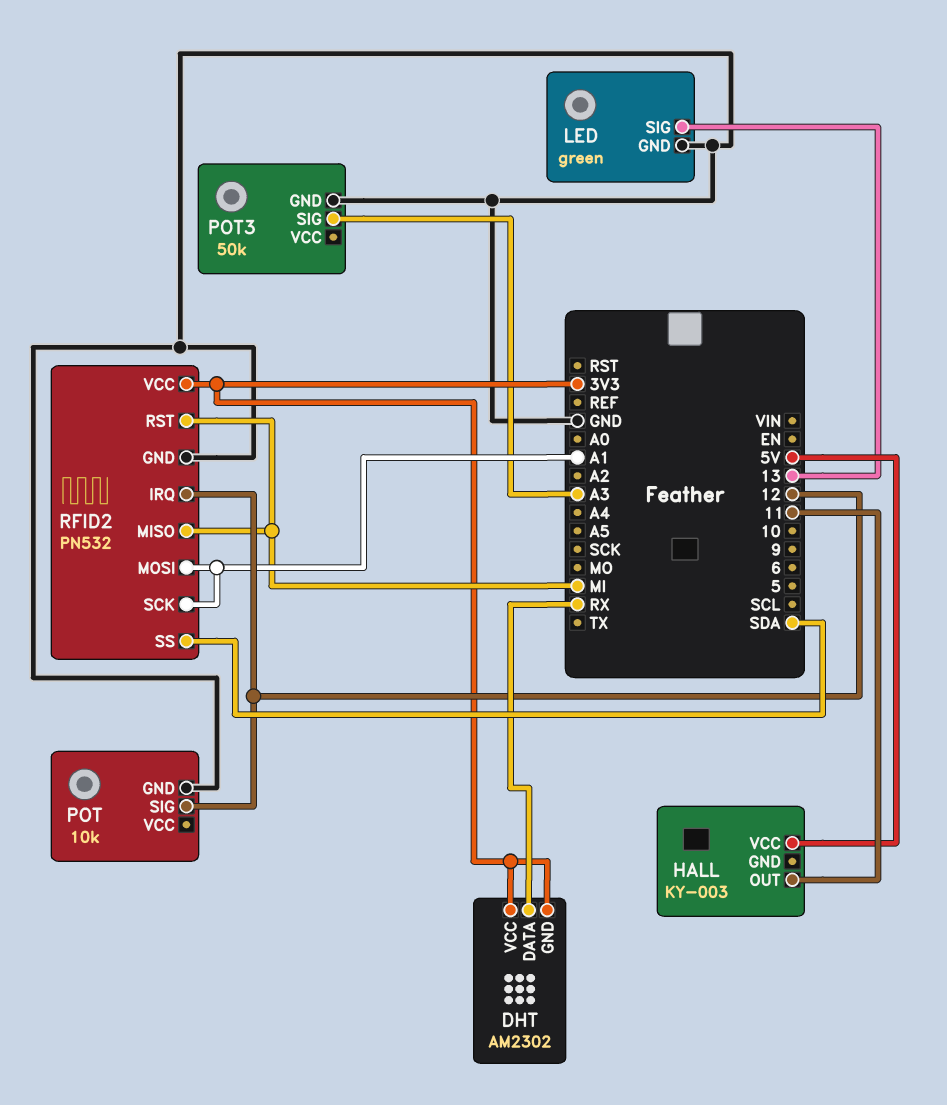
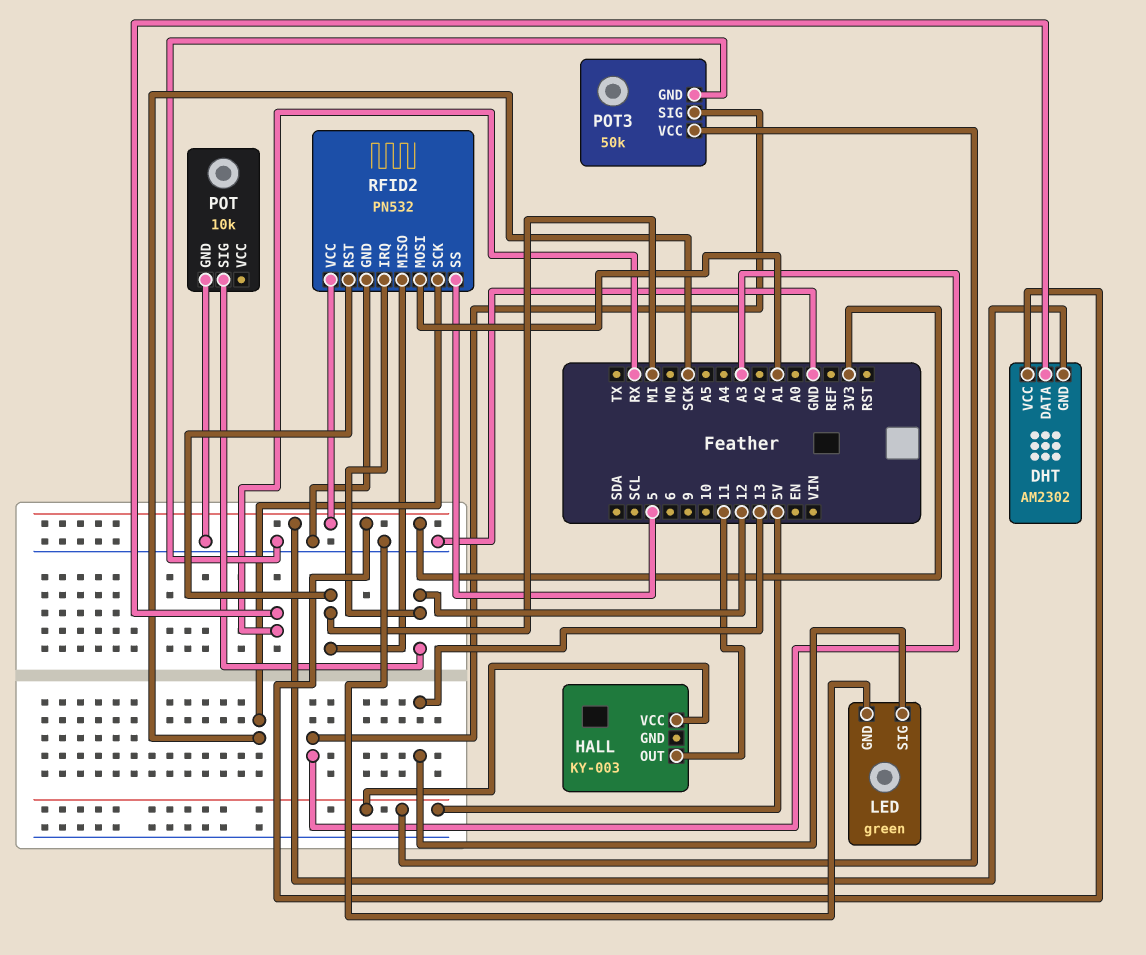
POT3 pin VCC: none -> 5V
RFID2 pin SCK: A1 -> SCK
RFID2 pin SS: SDA -> 5

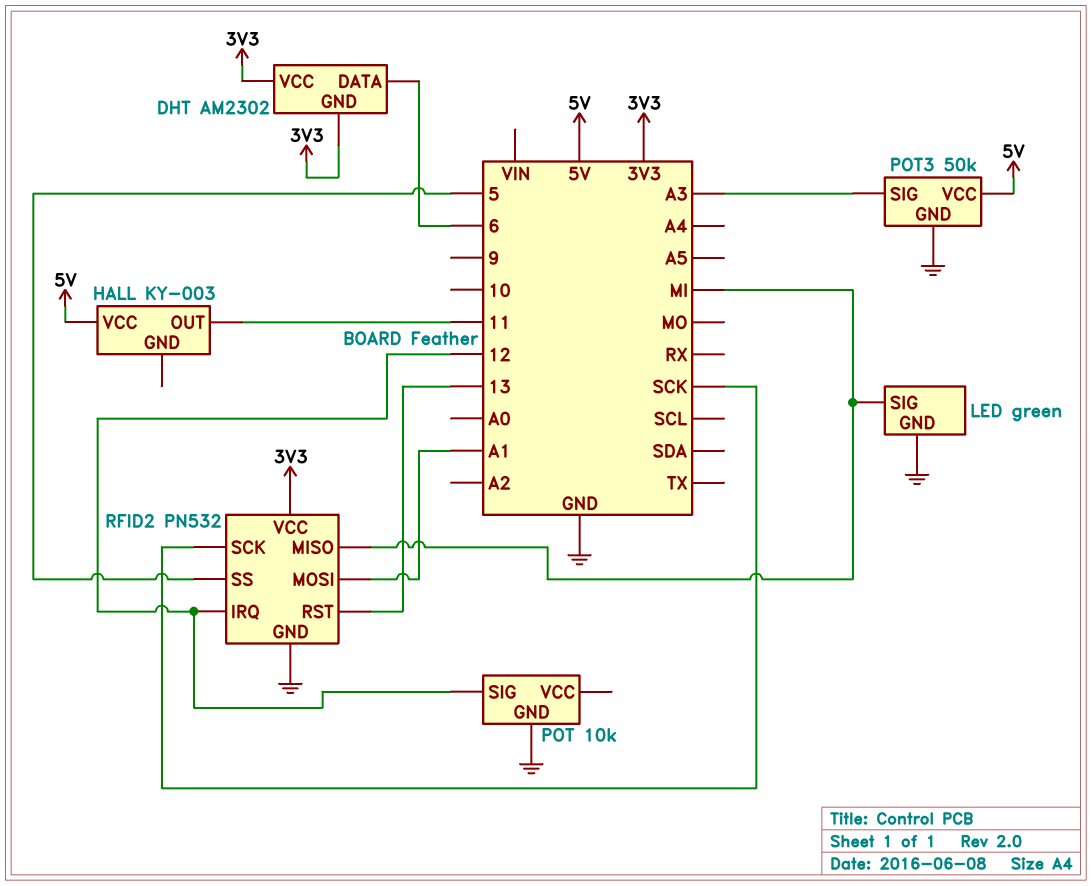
DHT pin DATA: RX -> 6
LED pin SIG: 13 -> MI
RFID2 pin RST: MI -> 13

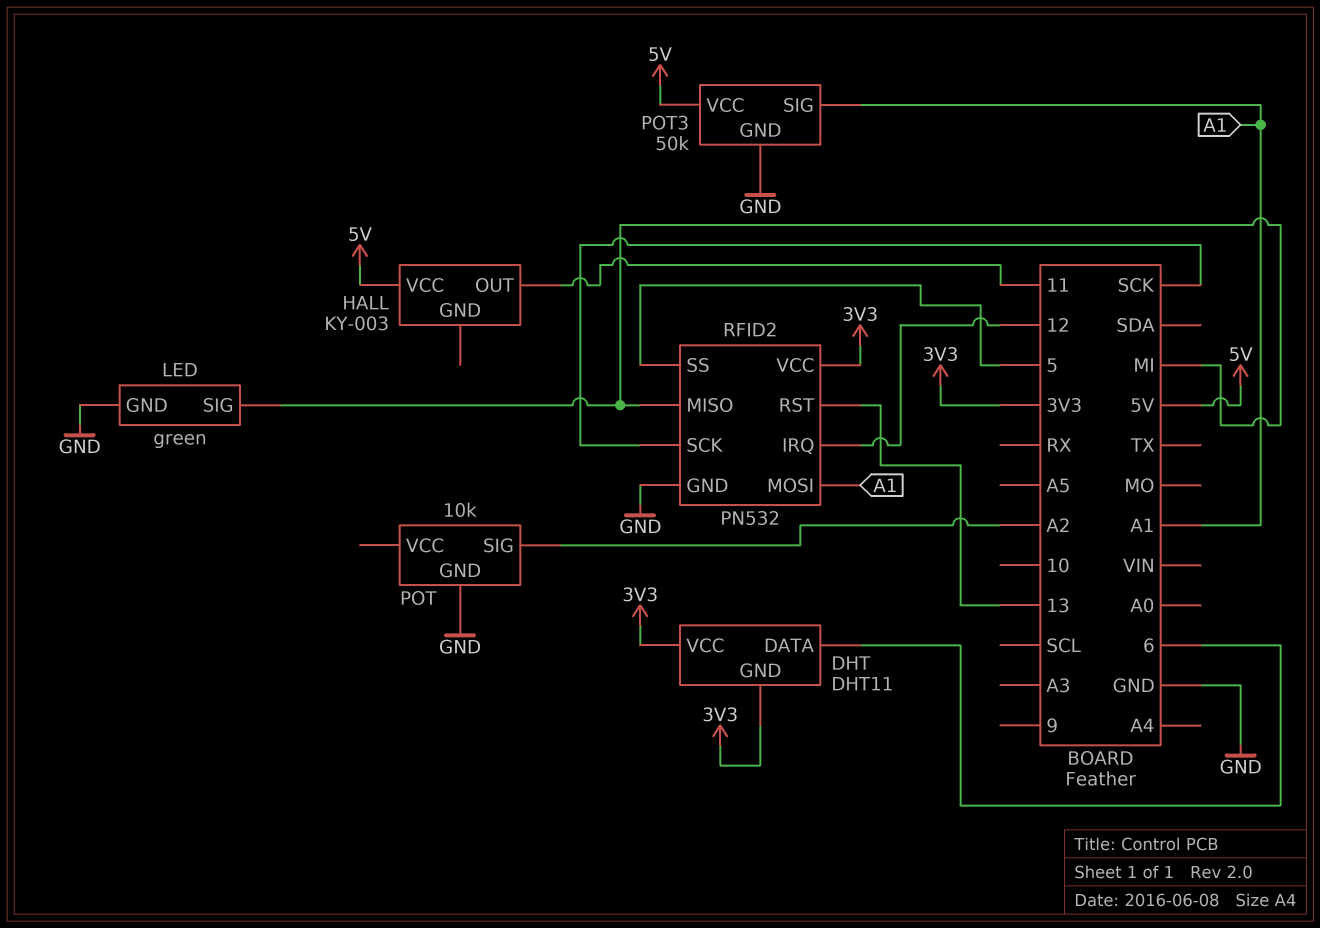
DHT: AM2302 -> DHT11
POT pin SIG: 12 -> A2
POT3 pin SIG: A3 -> A1

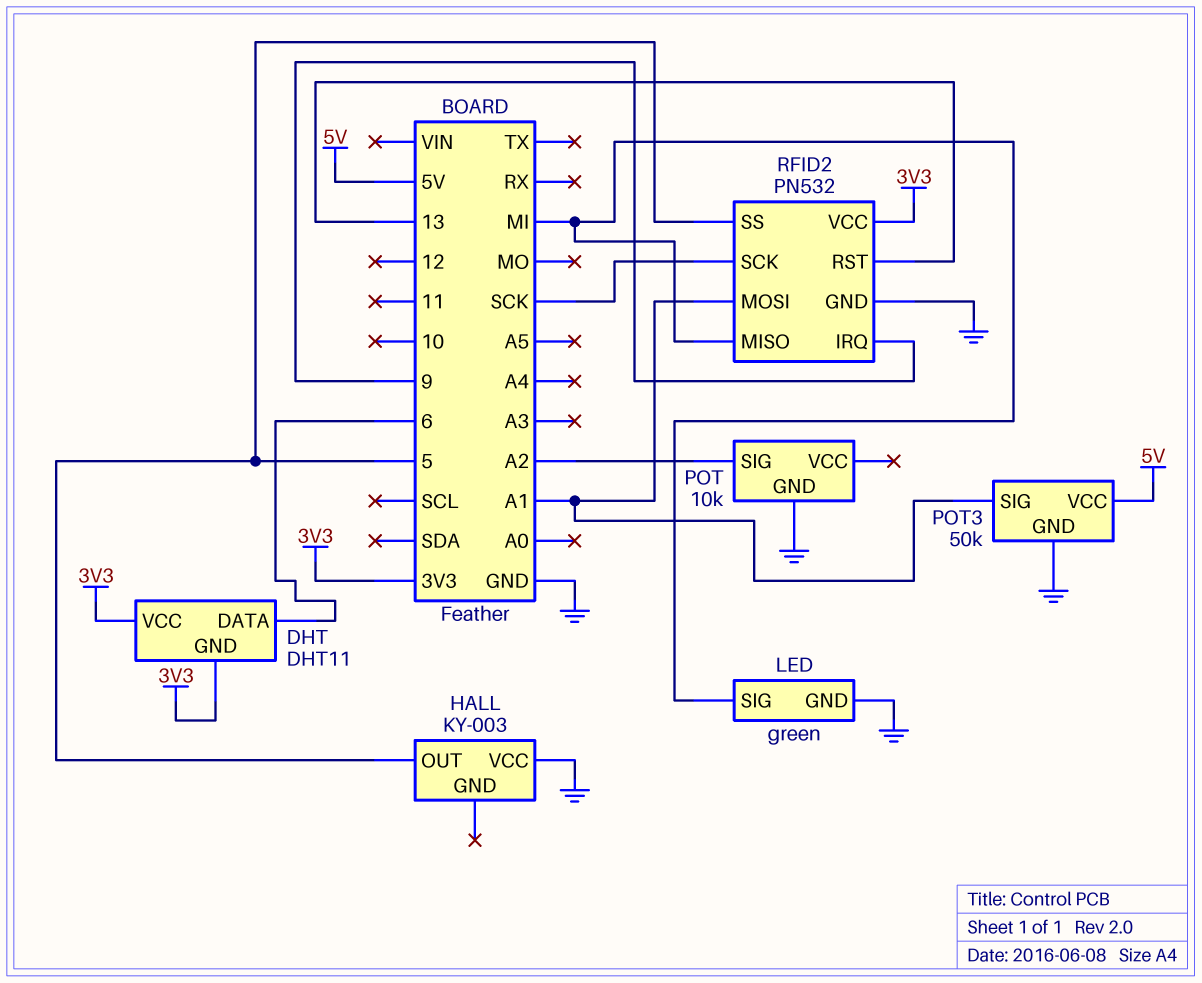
HALL pin OUT: 11 -> 5
HALL pin VCC: 5V -> GND
RFID2 pin IRQ: 12 -> 9

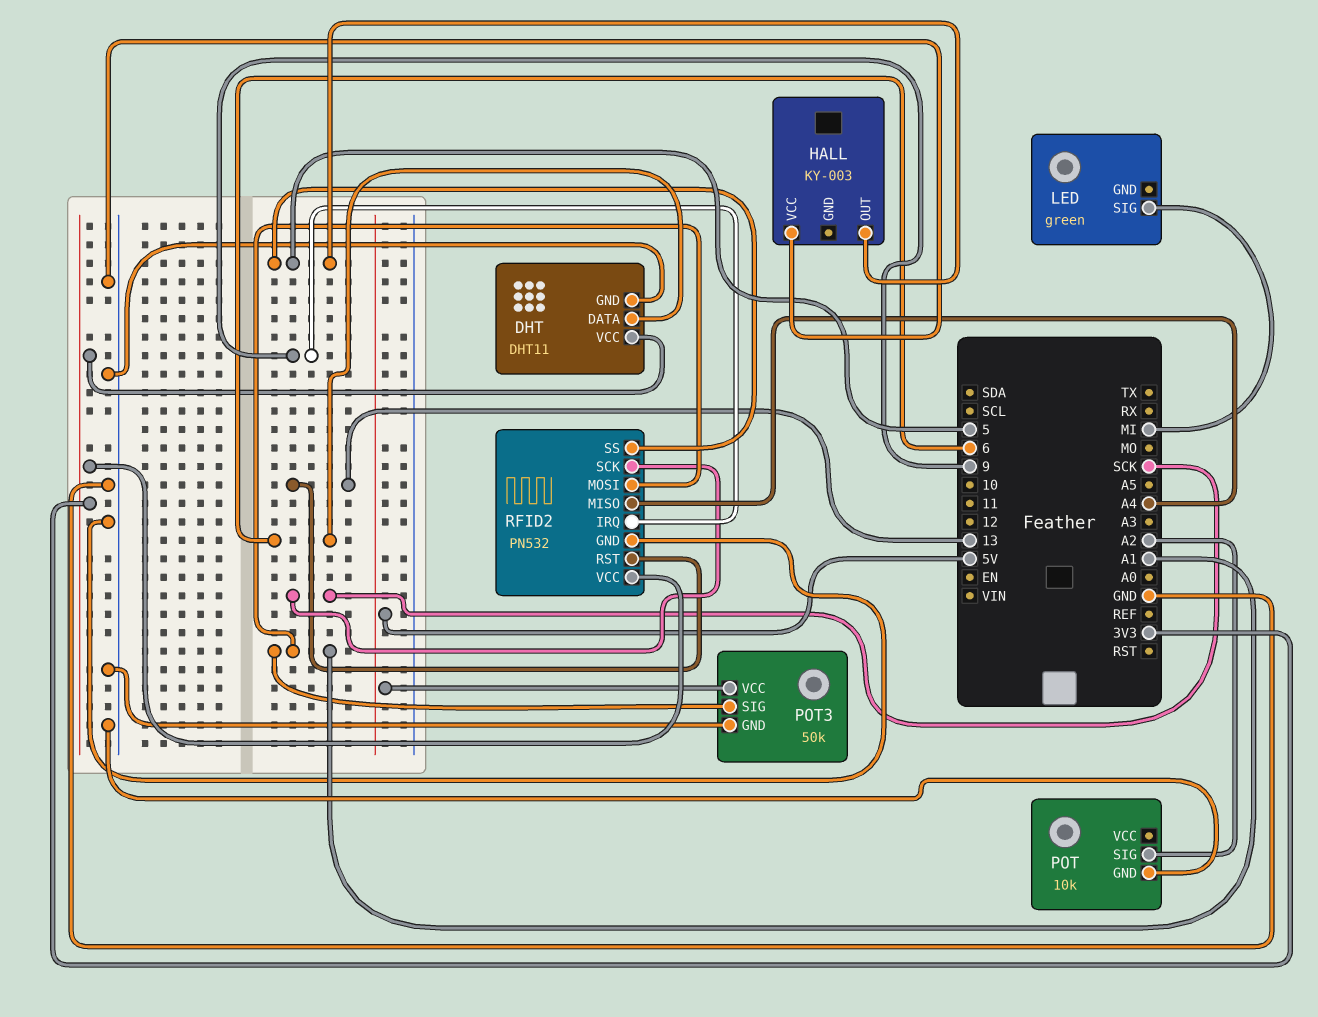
DHT pin GND: 3V3 -> GND
LED pin GND: GND -> none
RFID2 pin MISO: MI -> A4

